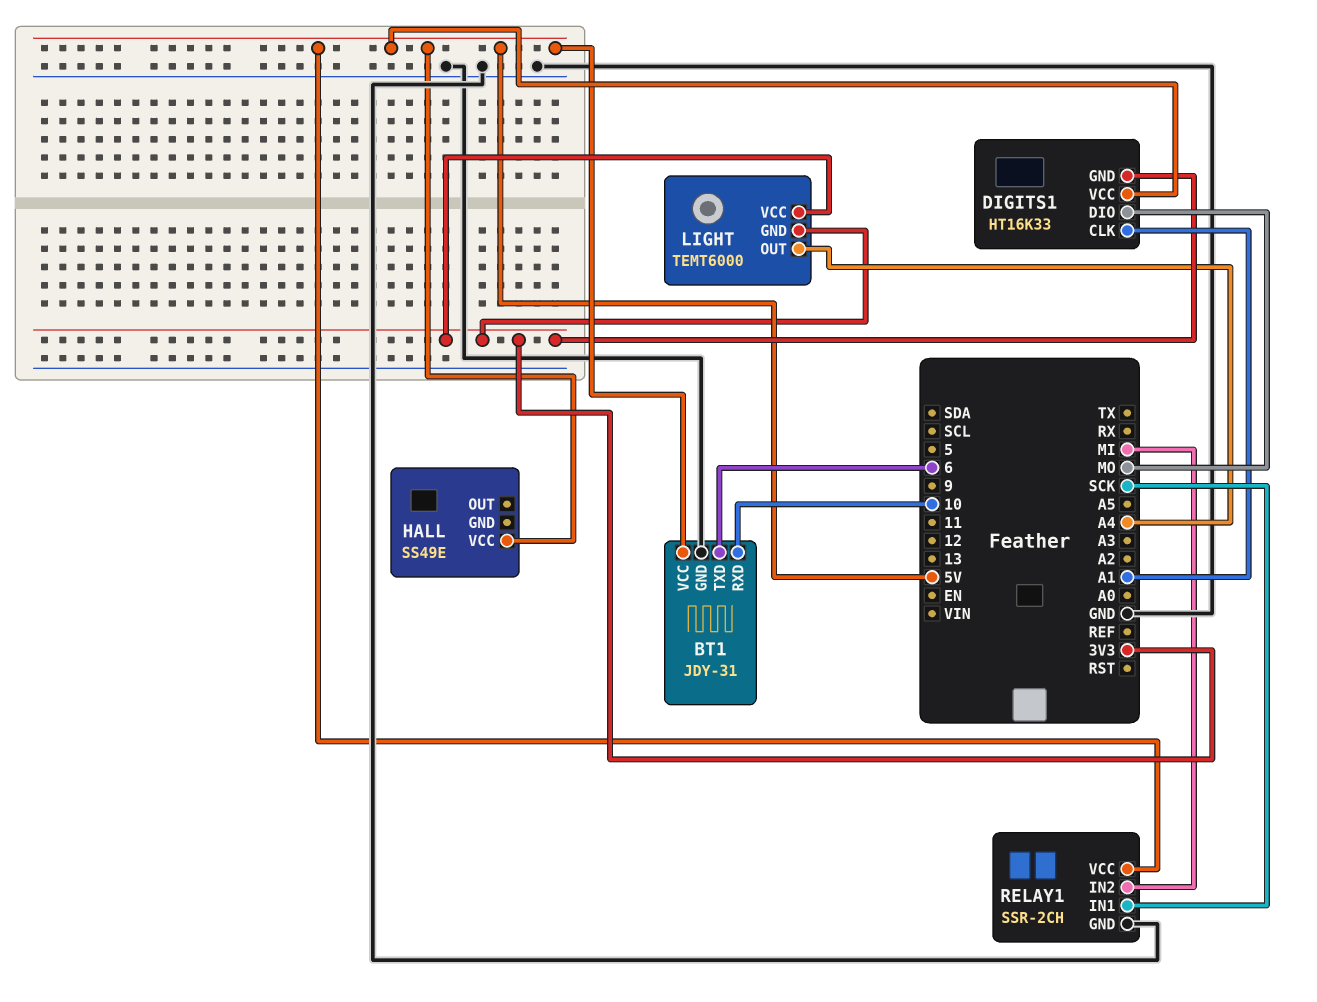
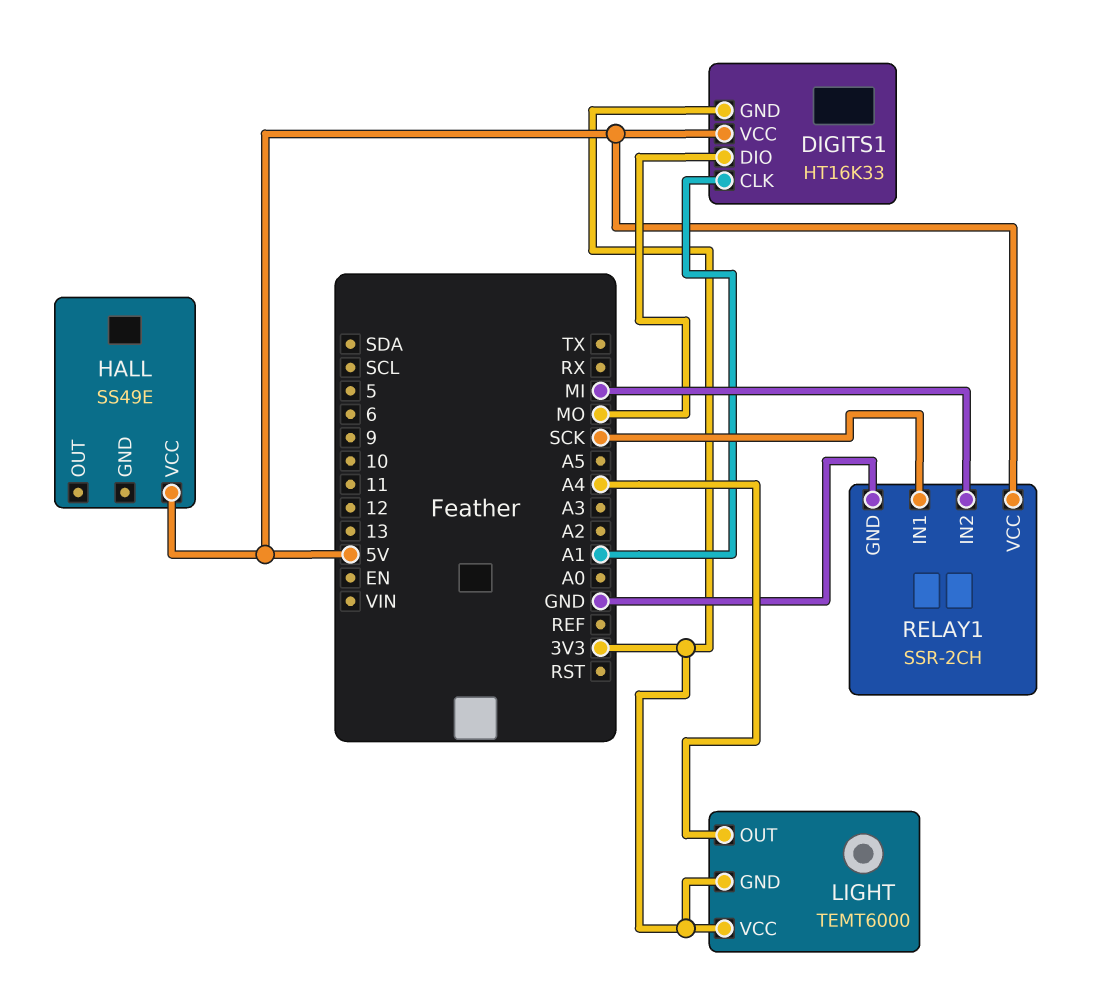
BT1: JDY-31 -> none
BT1 pin GND: GND -> none
BT1 pin RXD: 10 -> none
BT1 pin TXD: 6 -> none
BT1 pin VCC: 5V -> none

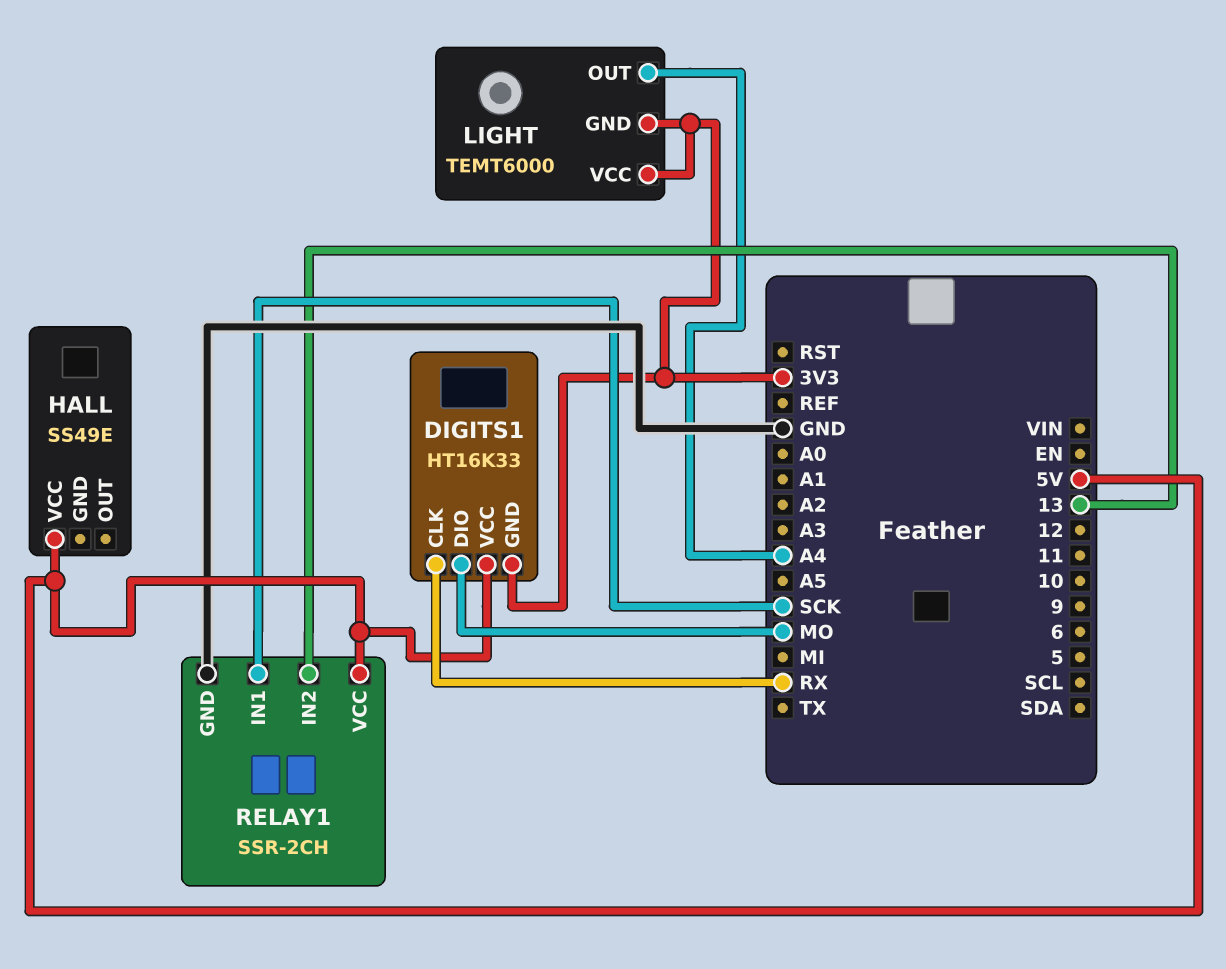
DIGITS1 pin CLK: A1 -> RX
RELAY1 pin IN2: MI -> 13

